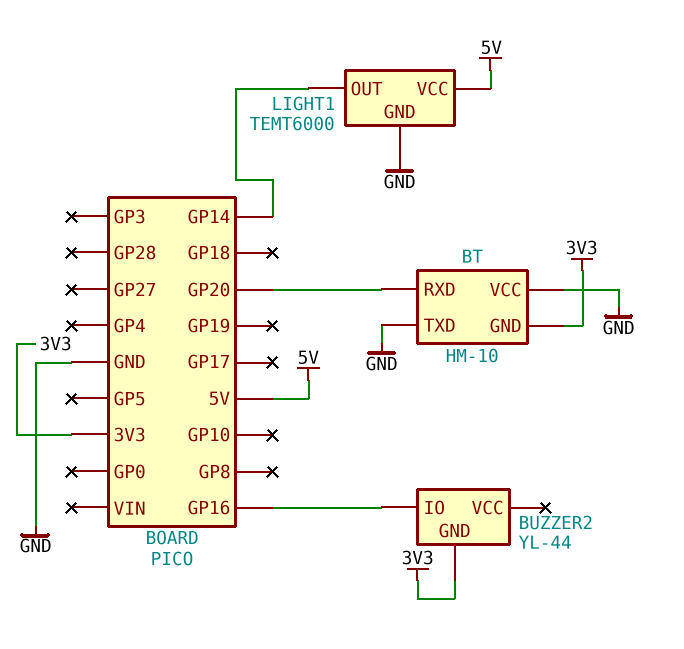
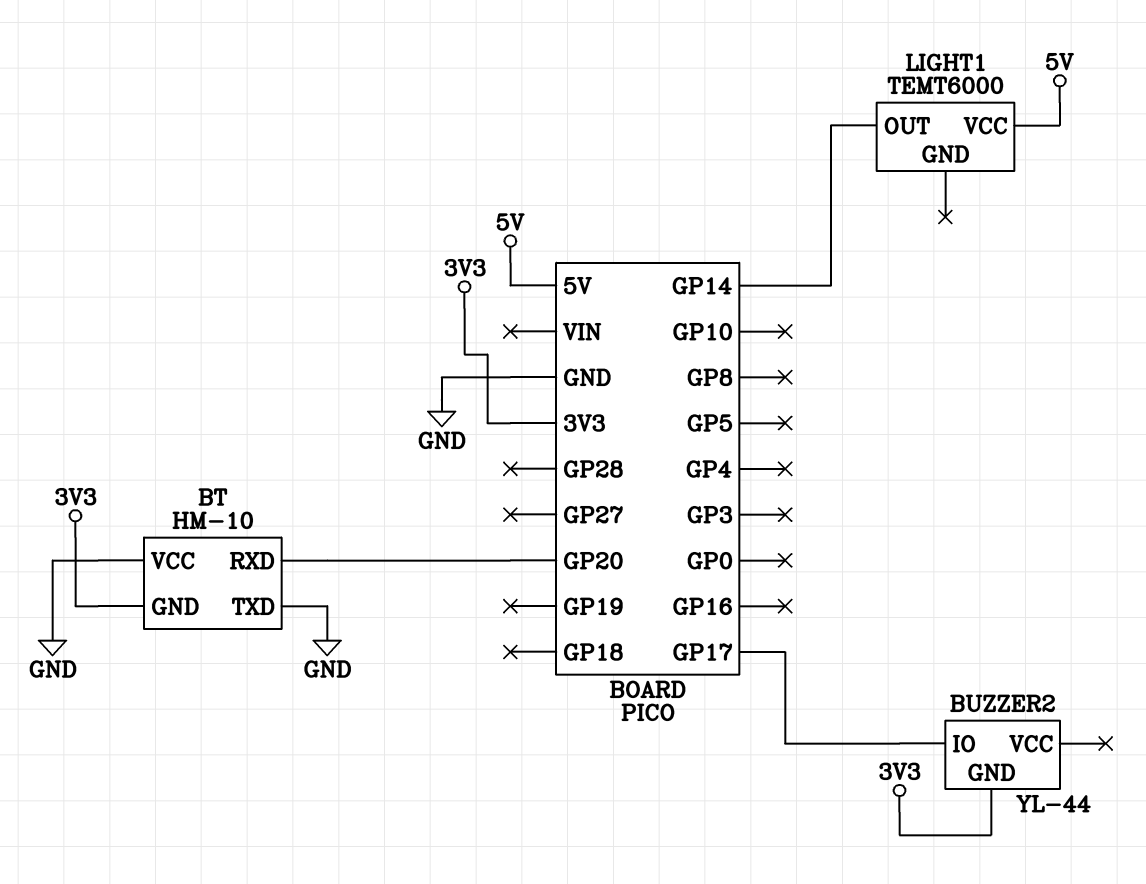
BUZZER2 pin IO: GP16 -> GP17
LIGHT1 pin GND: GND -> none

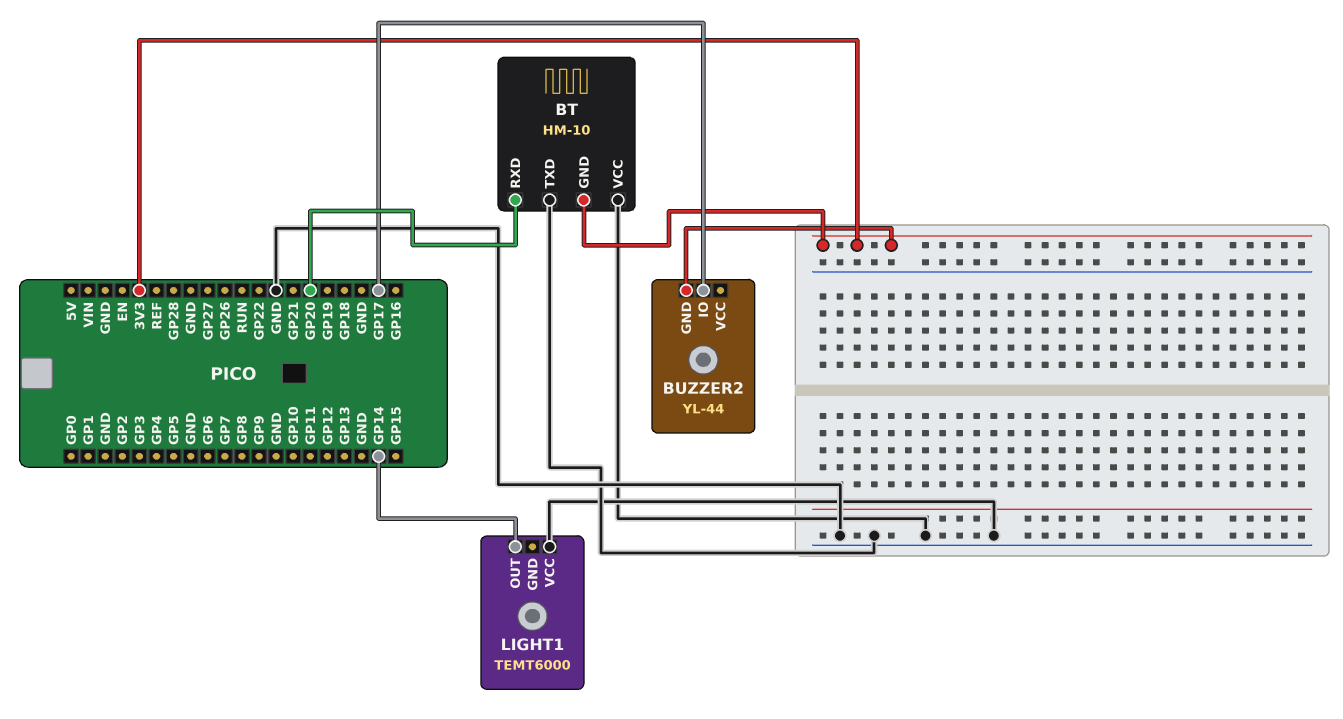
LIGHT1 pin VCC: 5V -> GND

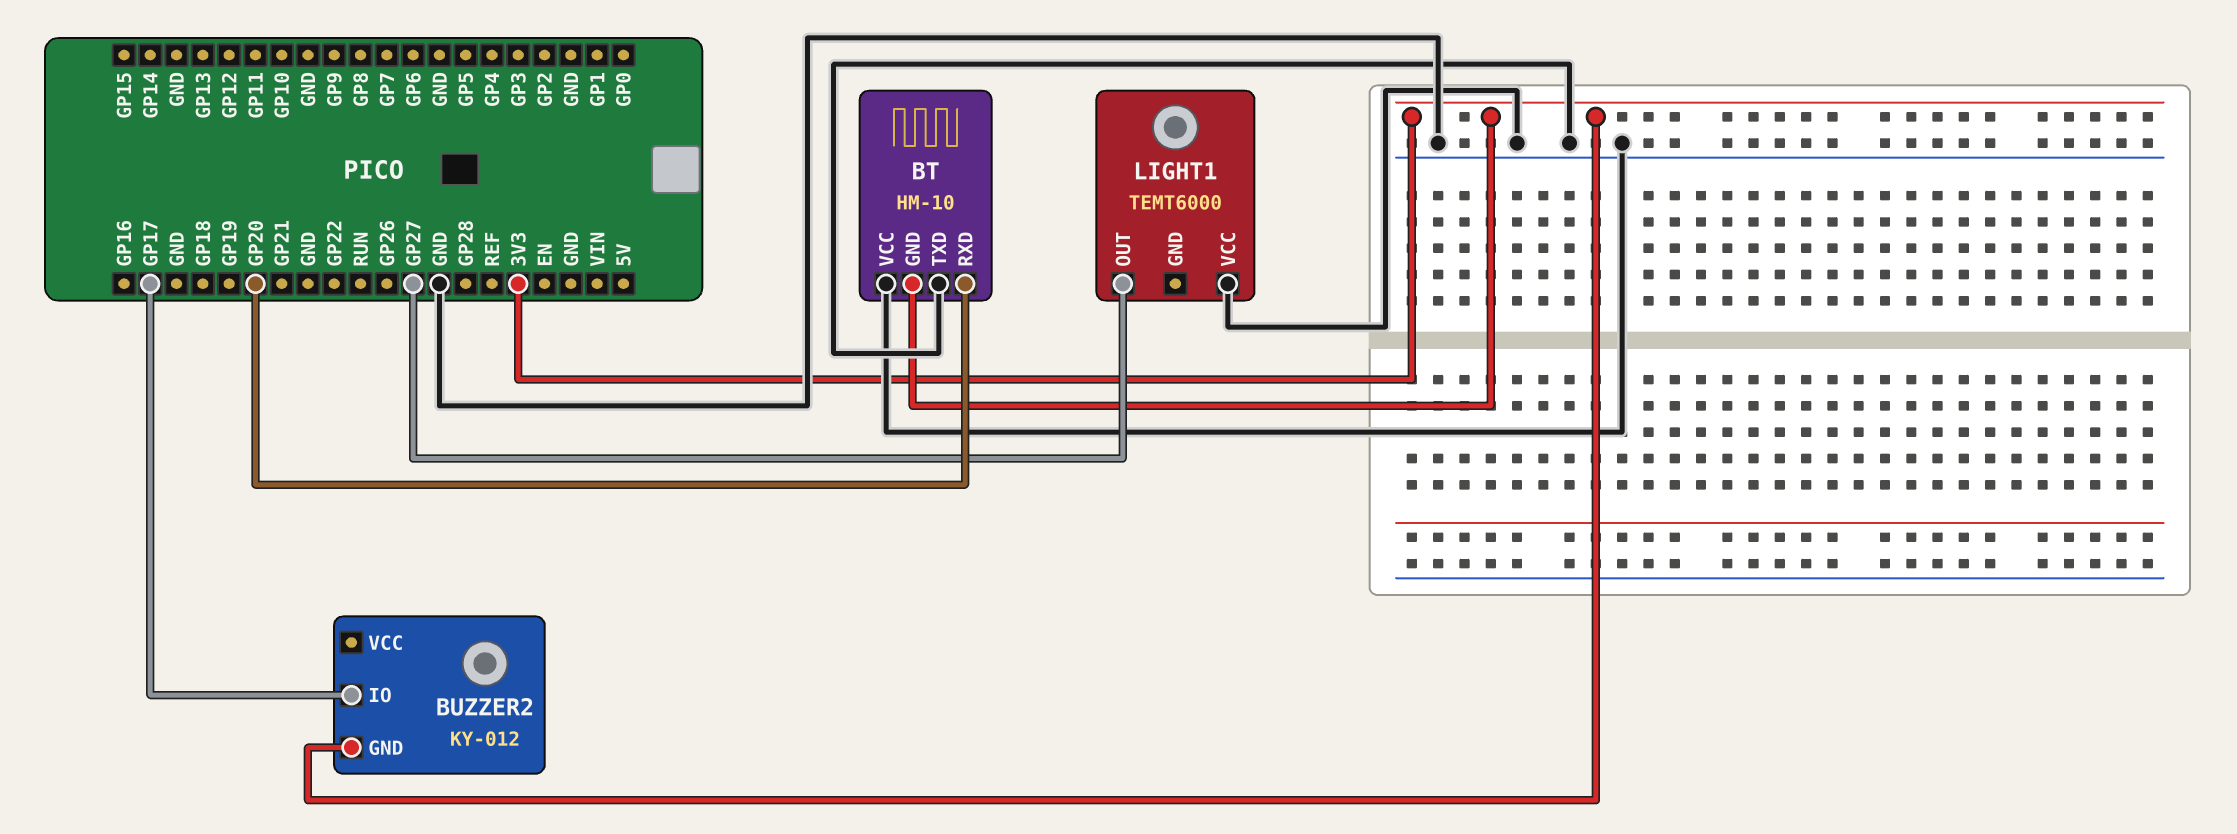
BUZZER2: YL-44 -> KY-012
LIGHT1 pin OUT: GP14 -> GP27

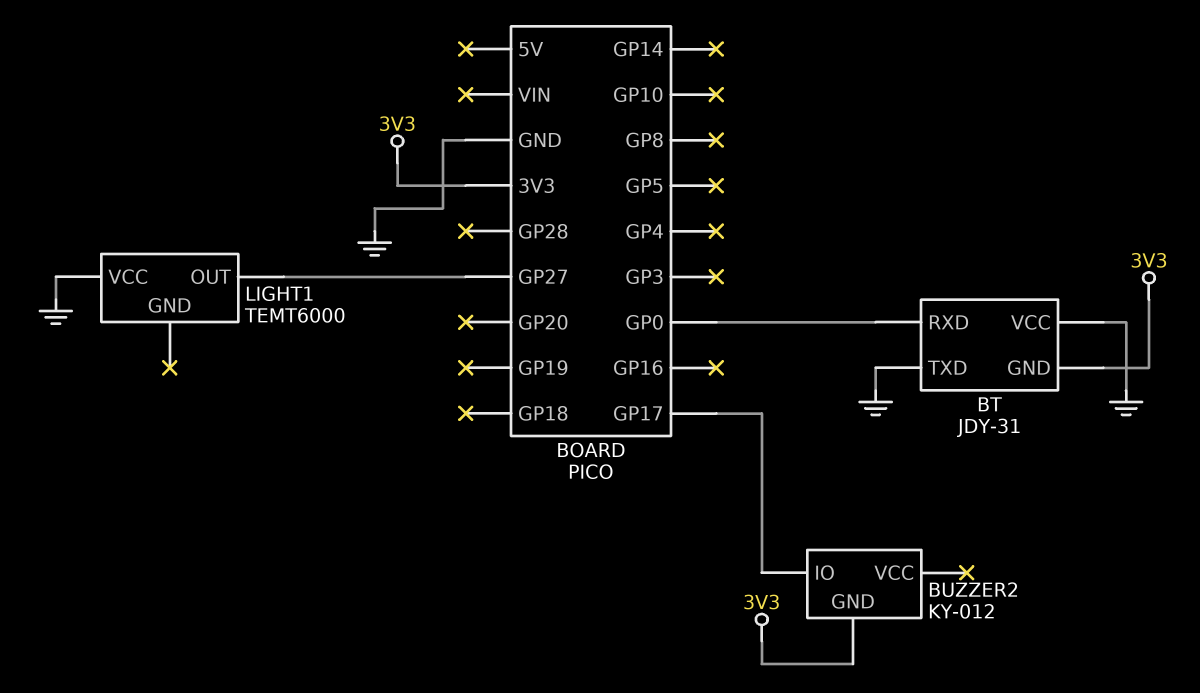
BT: HM-10 -> JDY-31
BT pin RXD: GP20 -> GP0

